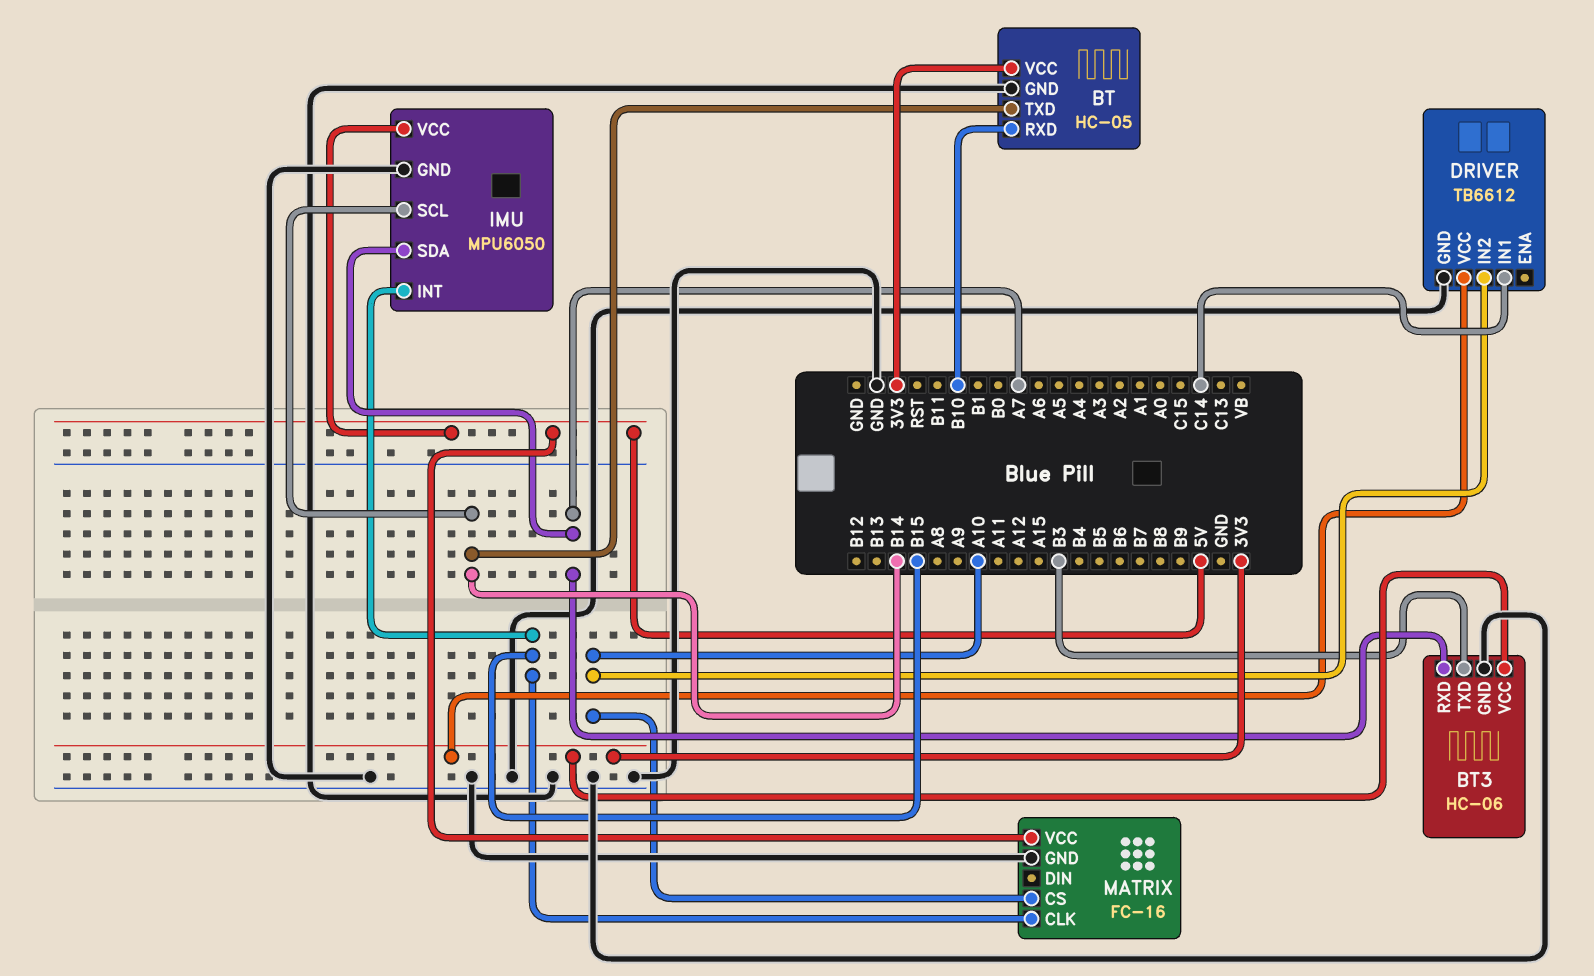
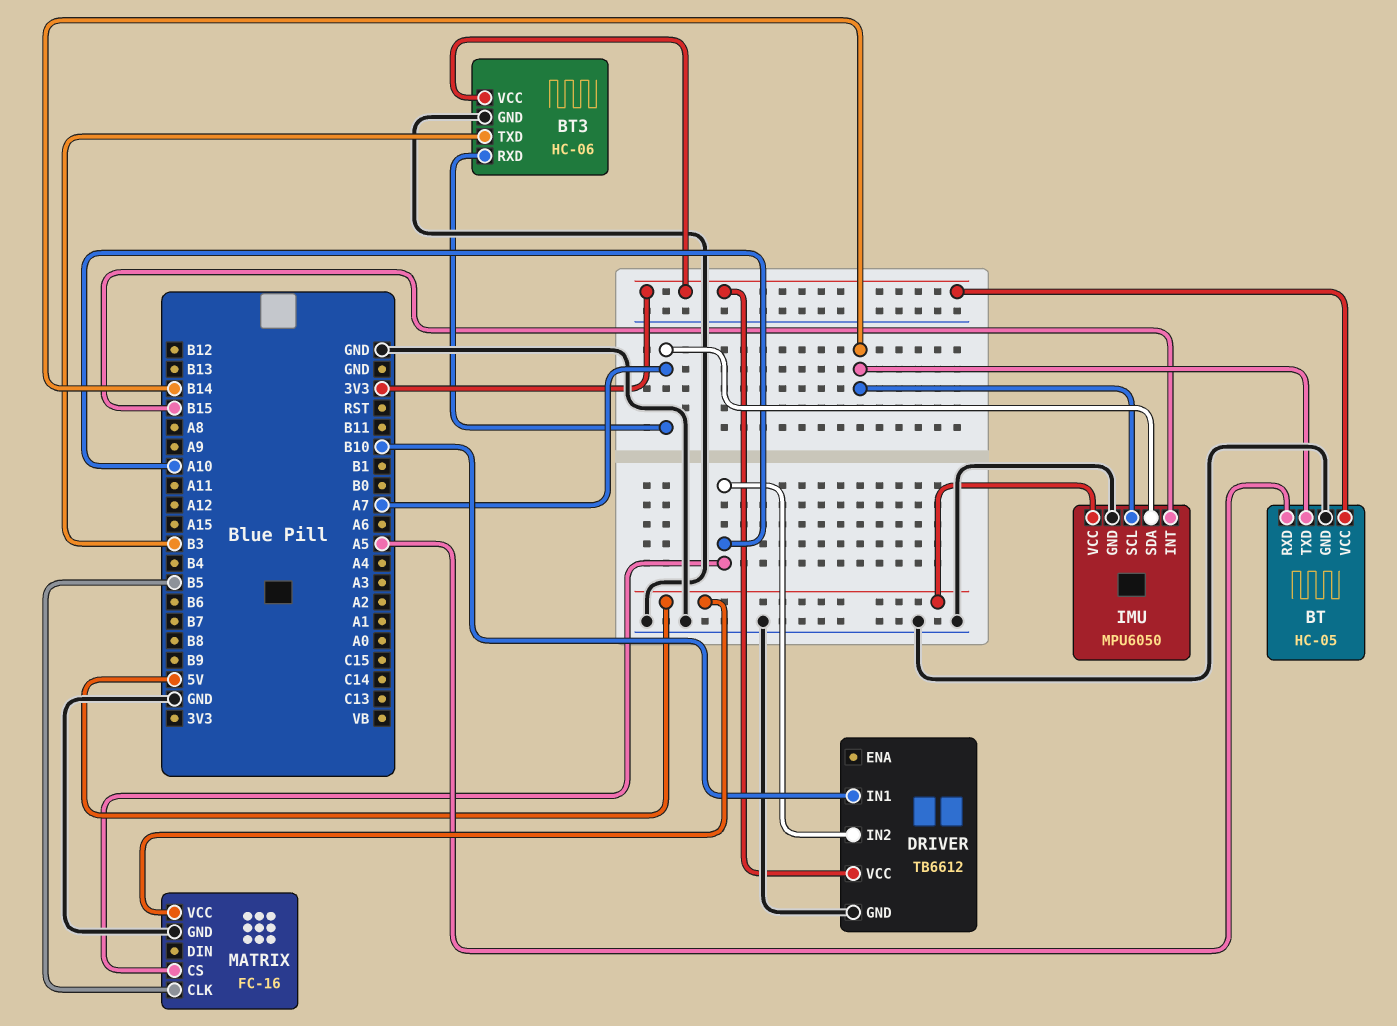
BT pin RXD: B10 -> A5
DRIVER pin IN1: C14 -> B10
MATRIX pin CLK: B15 -> B5

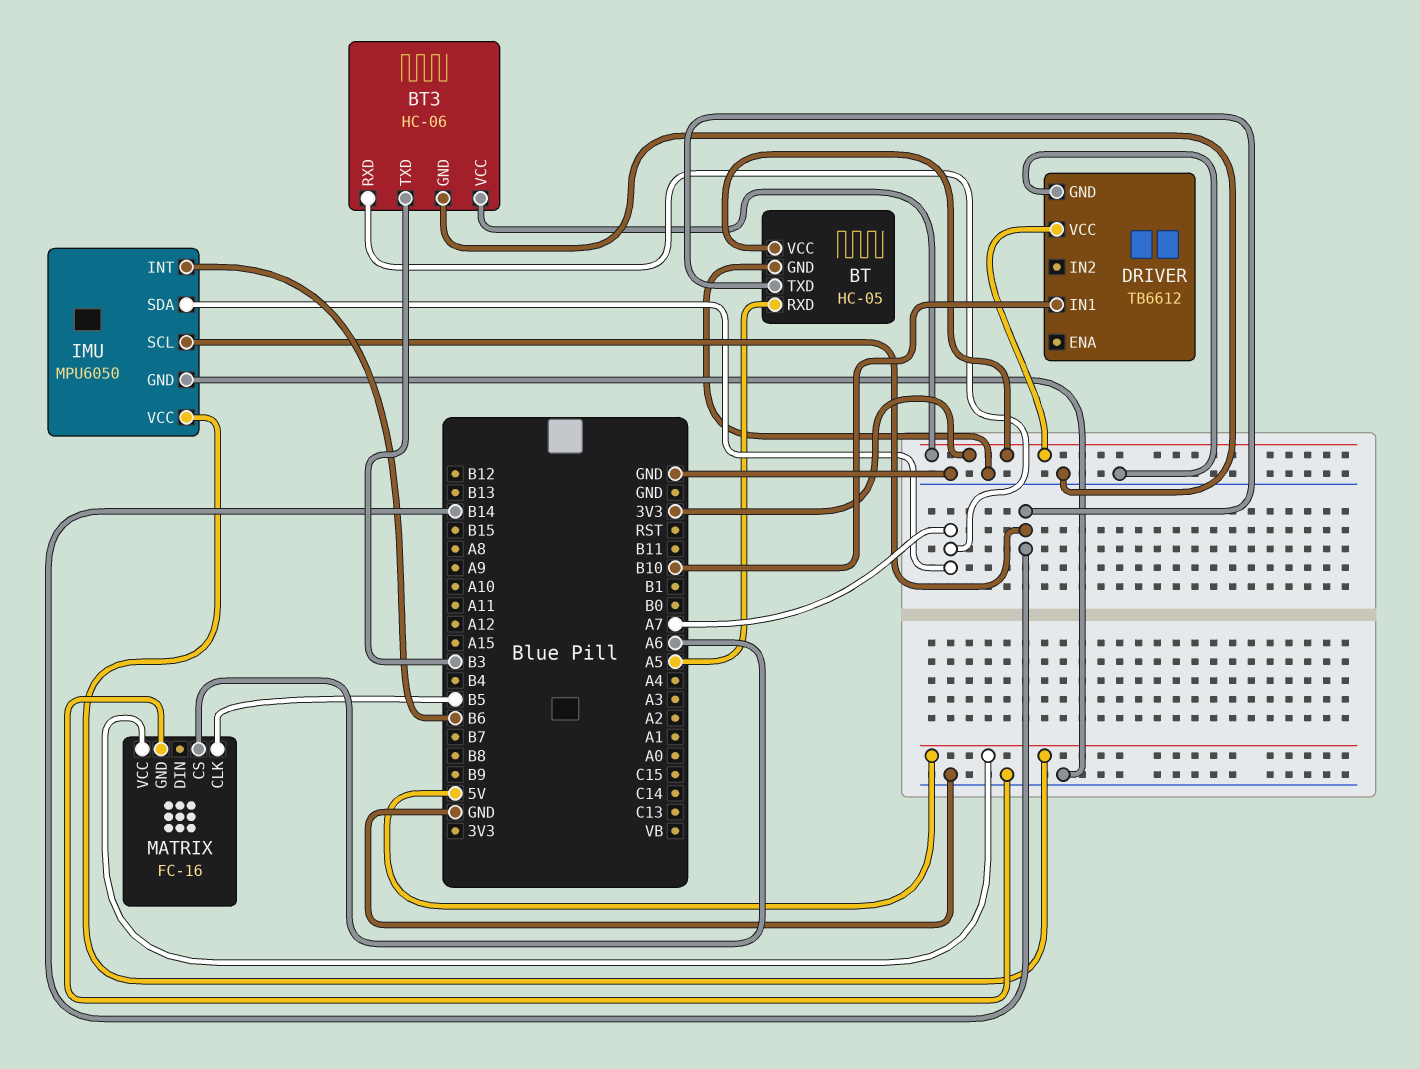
DRIVER pin IN2: A10 -> none
IMU pin INT: B15 -> B6
MATRIX pin CS: A10 -> A6

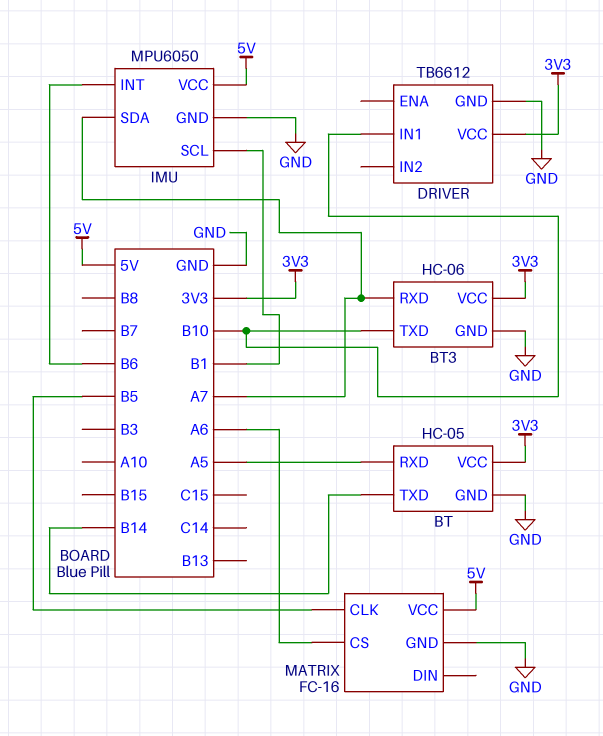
BT3 pin TXD: B3 -> B10
IMU pin SCL: B14 -> B1

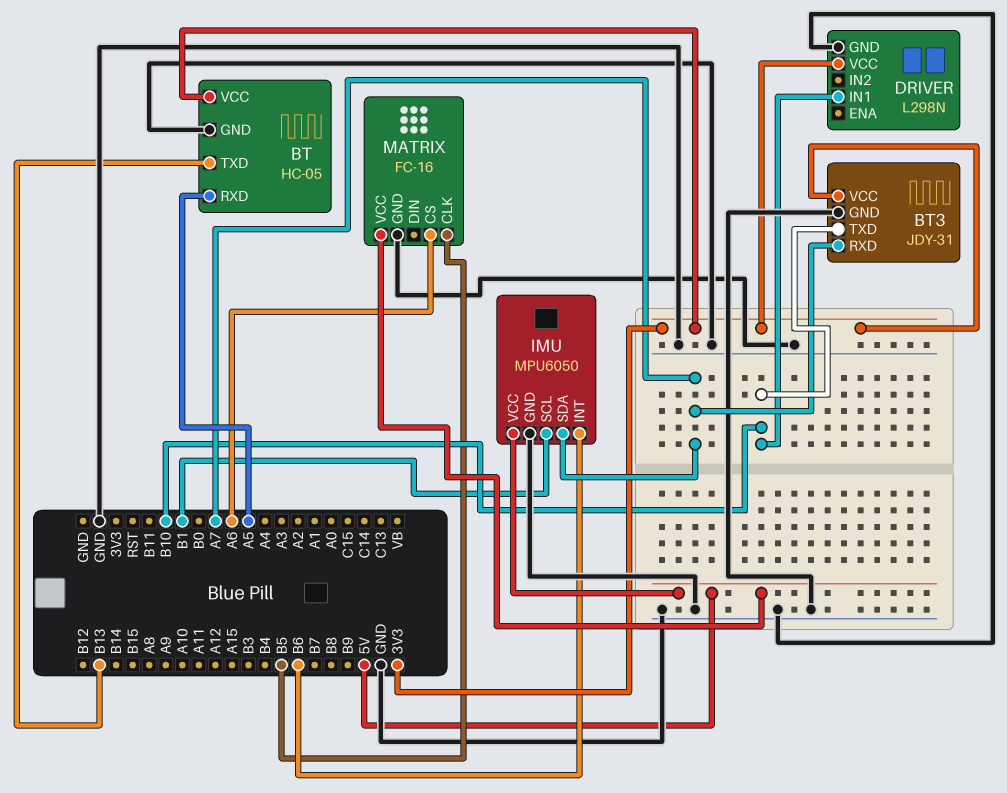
BT pin TXD: B14 -> B13
BT3: HC-06 -> JDY-31
DRIVER: TB6612 -> L298N

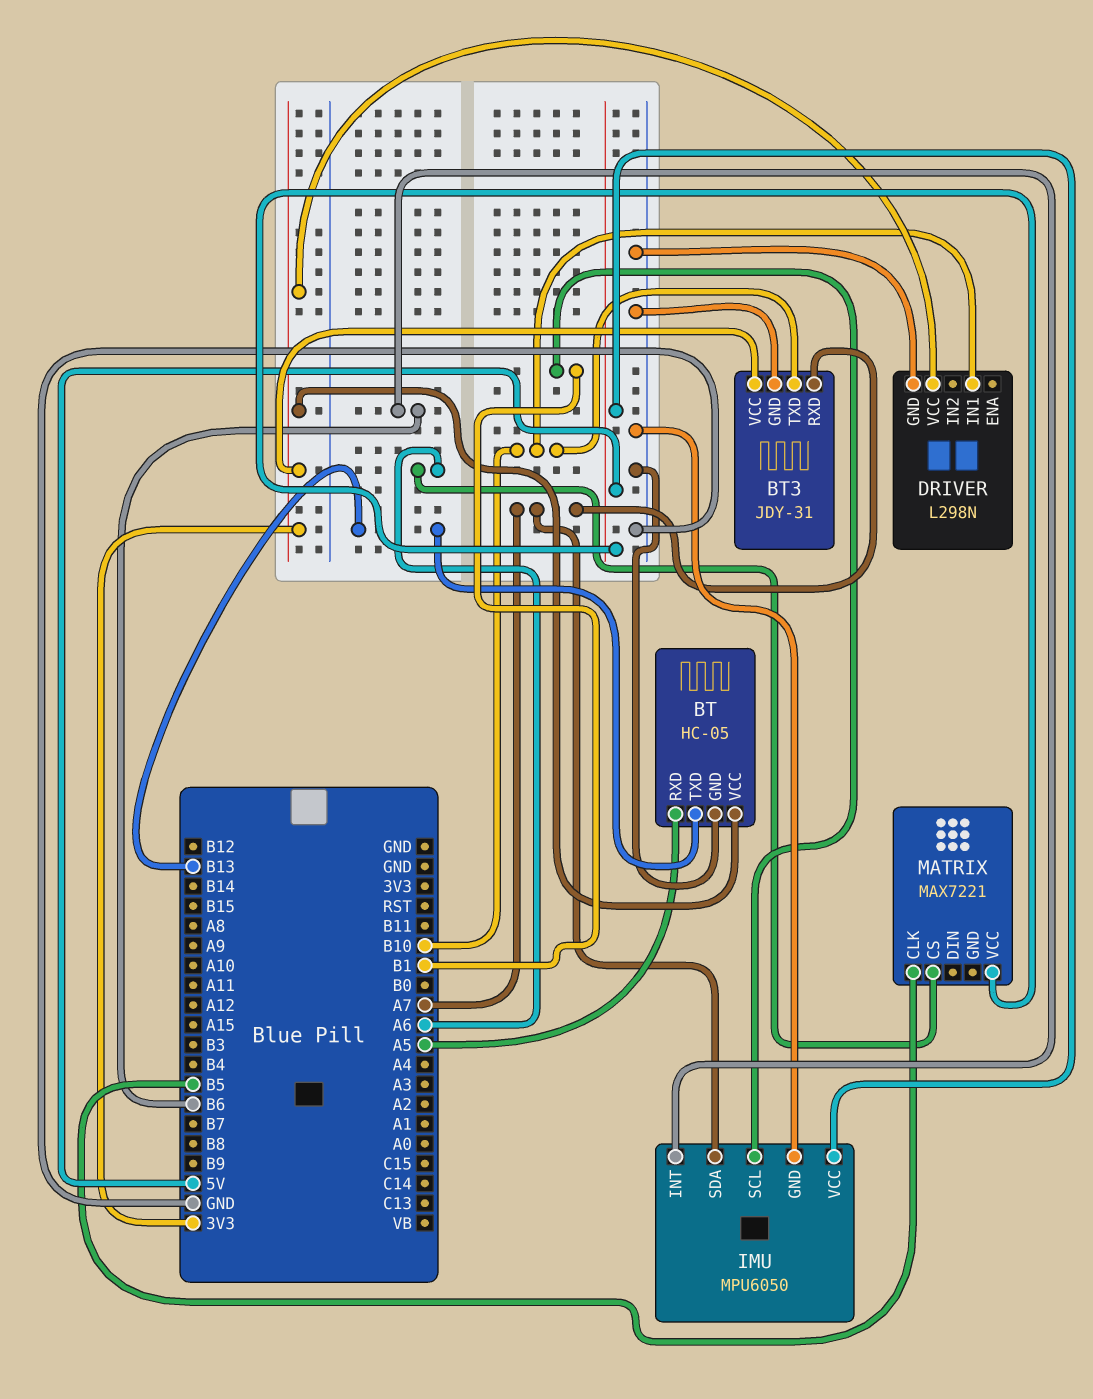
MATRIX: FC-16 -> MAX7221
MATRIX pin GND: GND -> none

